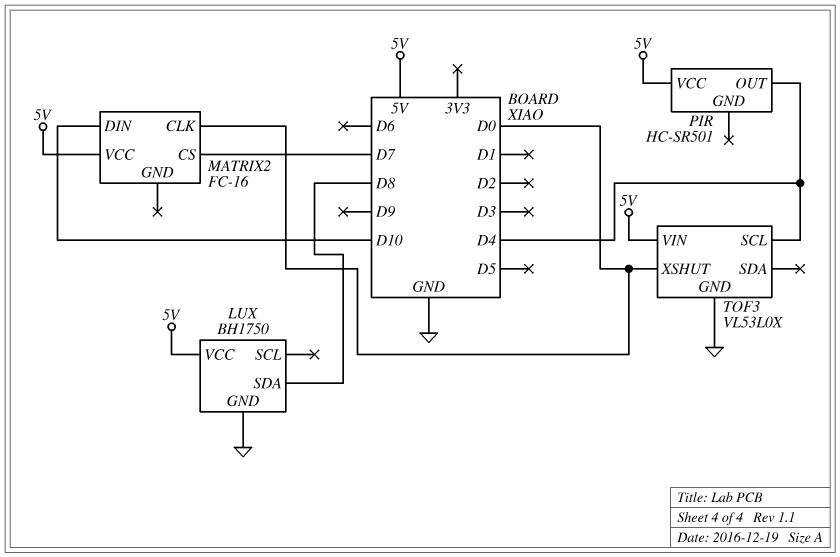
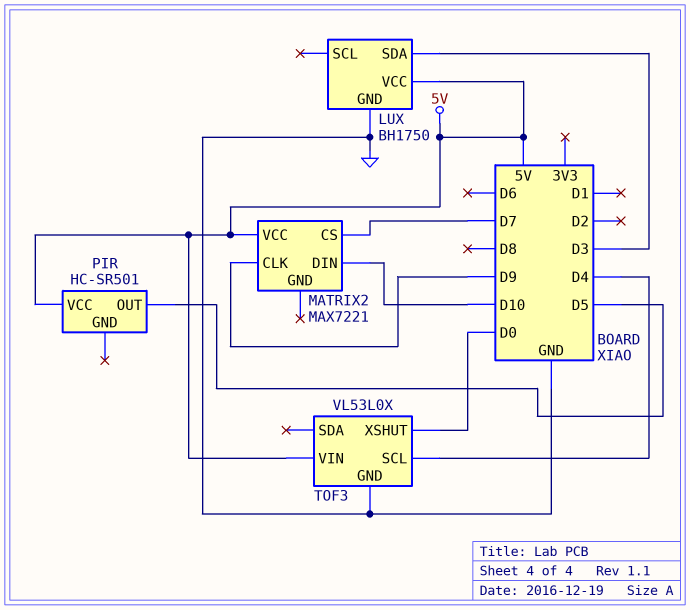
LUX pin SDA: D8 -> D3
MATRIX2: FC-16 -> MAX7221
MATRIX2 pin CLK: D0 -> D9
PIR pin OUT: D4 -> D5

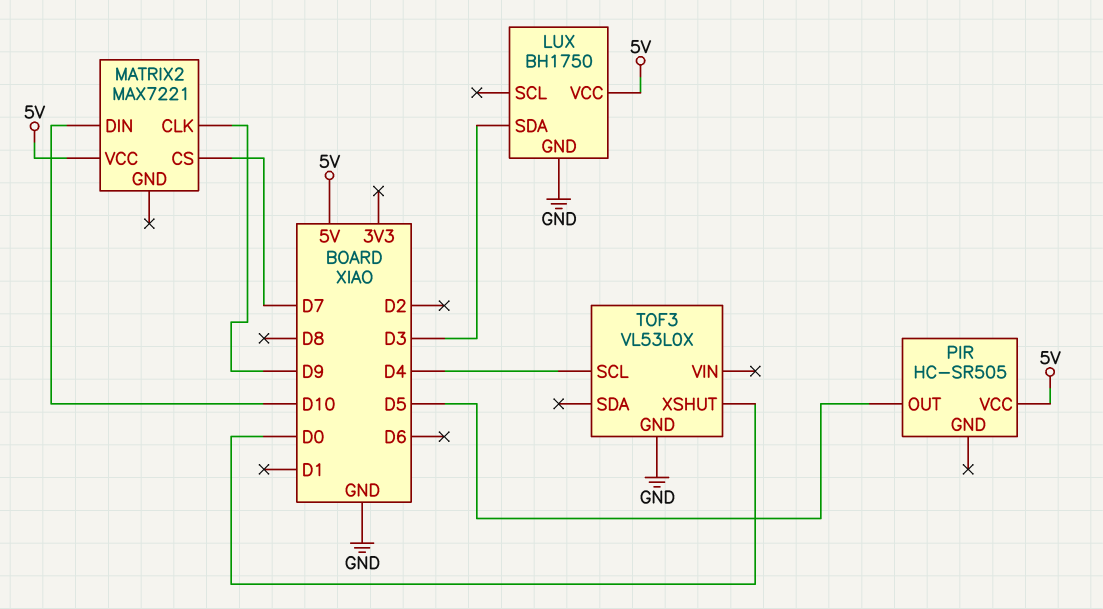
PIR: HC-SR501 -> HC-SR505
TOF3 pin VIN: 5V -> none

